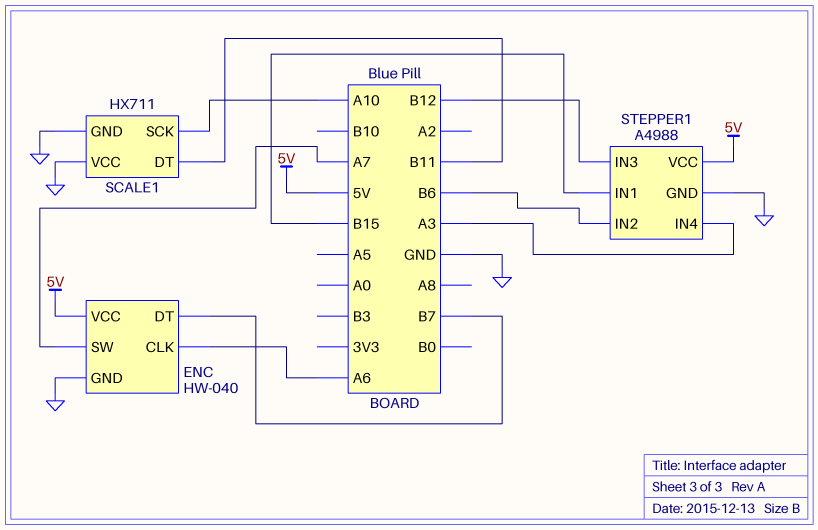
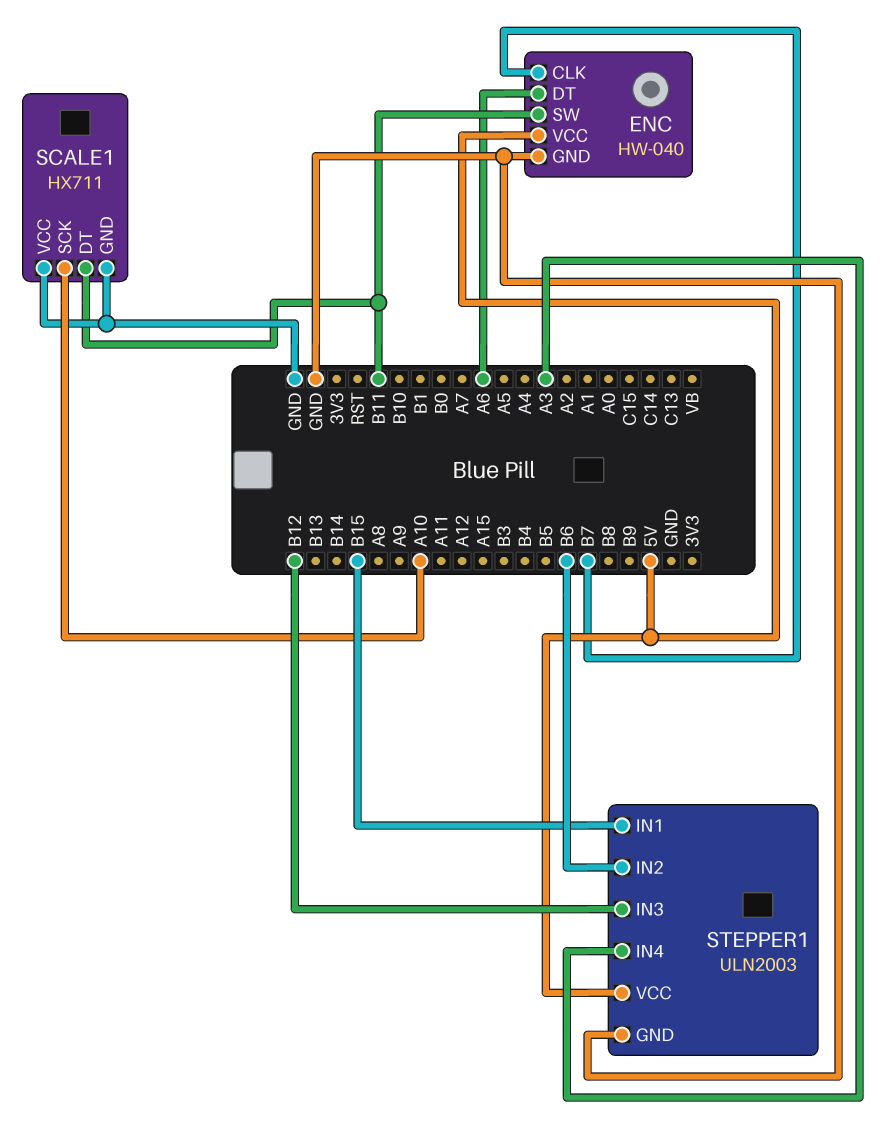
ENC pin CLK: A6 -> B7
ENC pin DT: B7 -> A6
ENC pin SW: A7 -> B11
STEPPER1: A4988 -> ULN2003

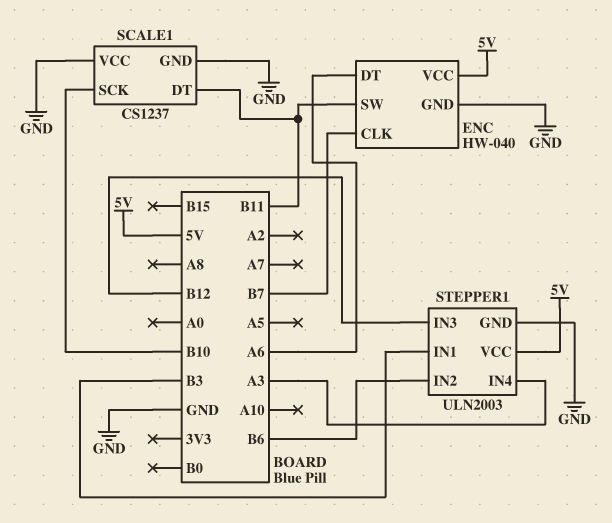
SCALE1: HX711 -> CS1237
SCALE1 pin SCK: A10 -> B10
STEPPER1 pin IN1: B15 -> B3

